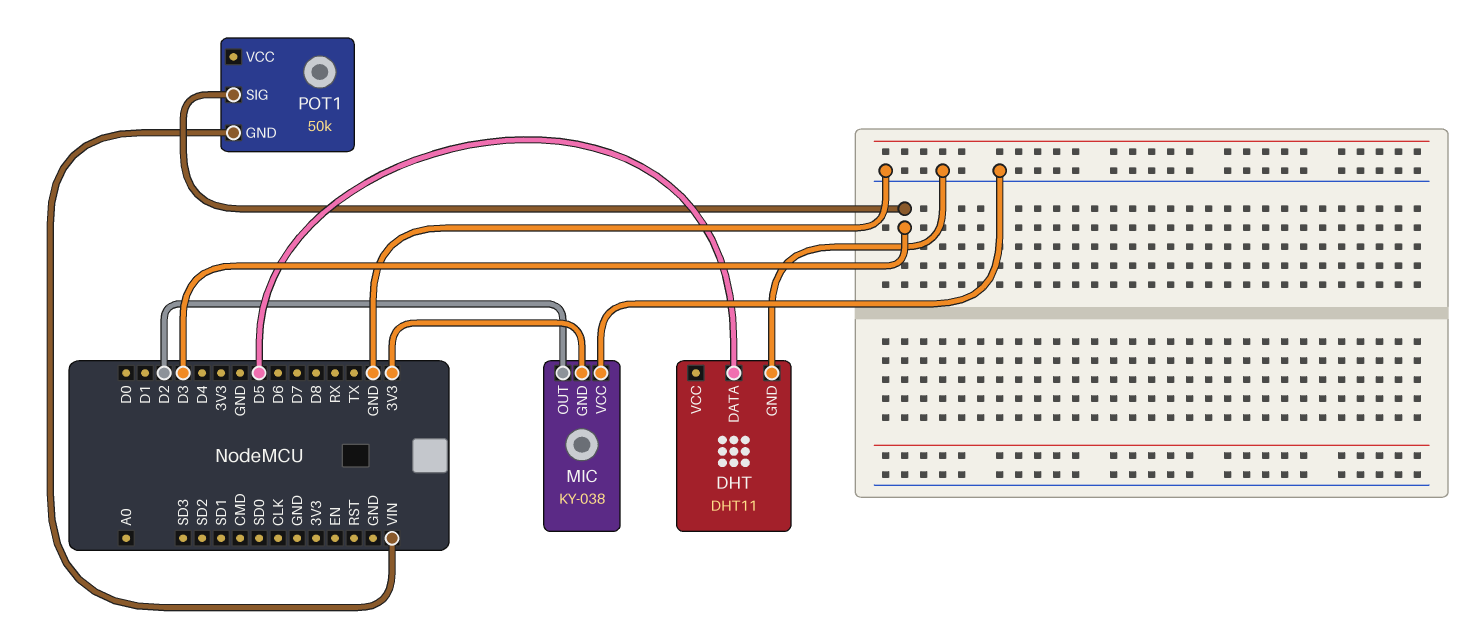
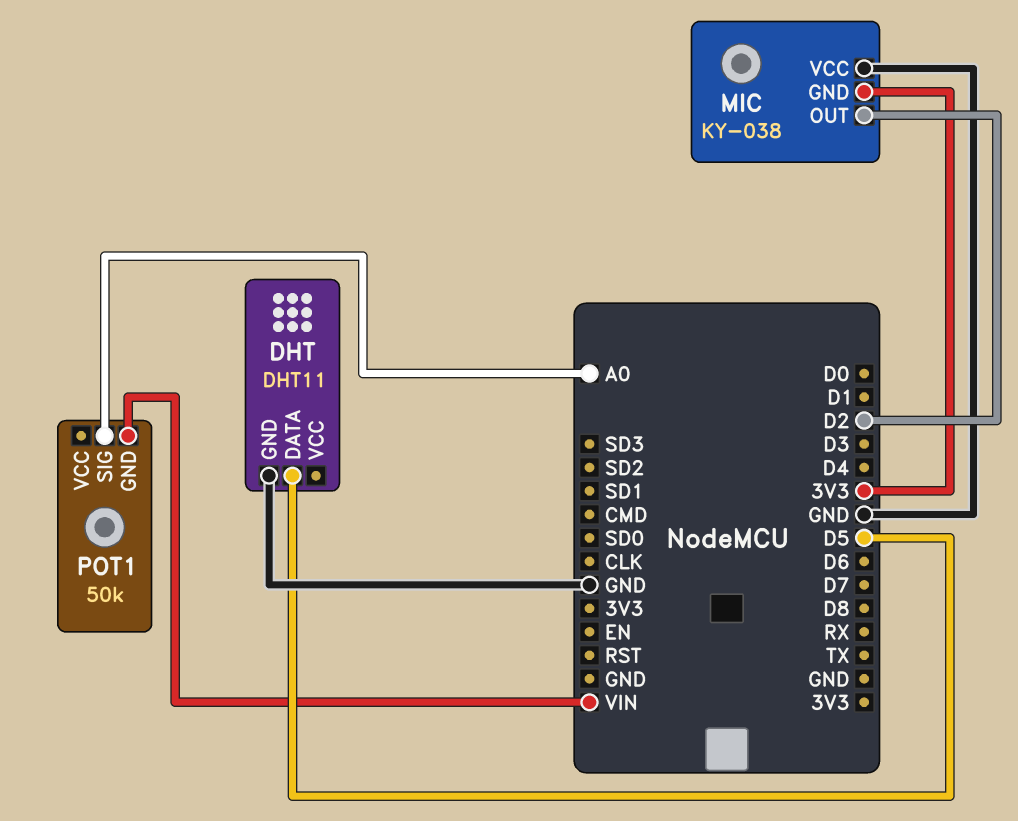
POT1 pin SIG: D3 -> A0

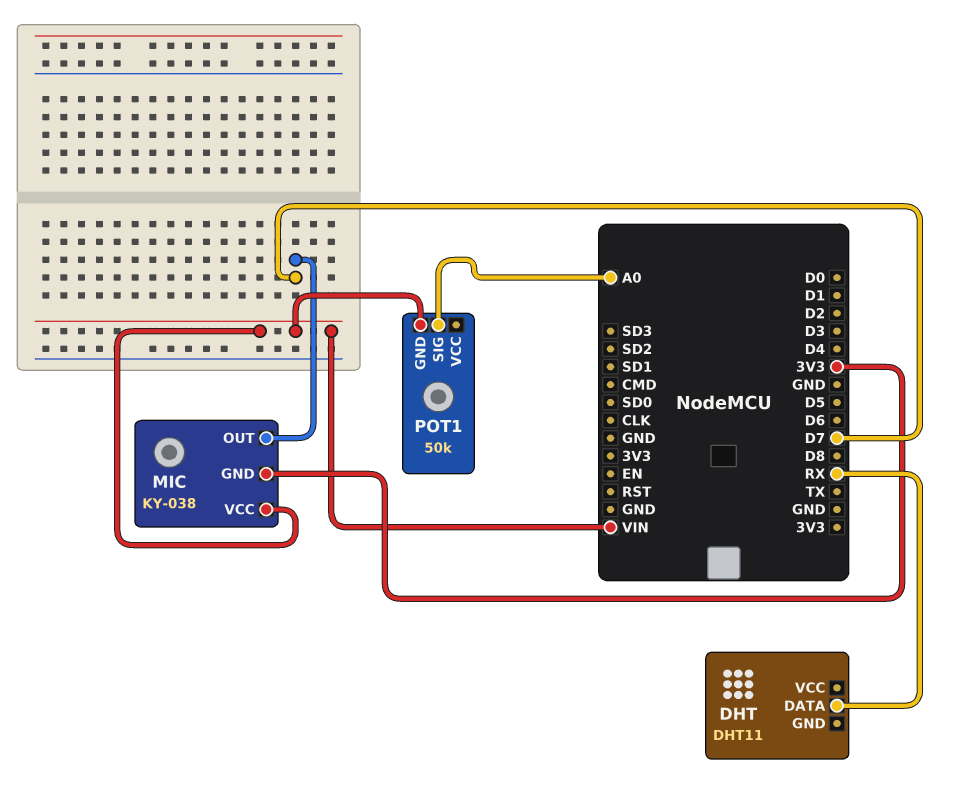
DHT pin DATA: D5 -> RX
DHT pin GND: GND -> none
MIC pin OUT: D2 -> D7
MIC pin VCC: GND -> VIN

